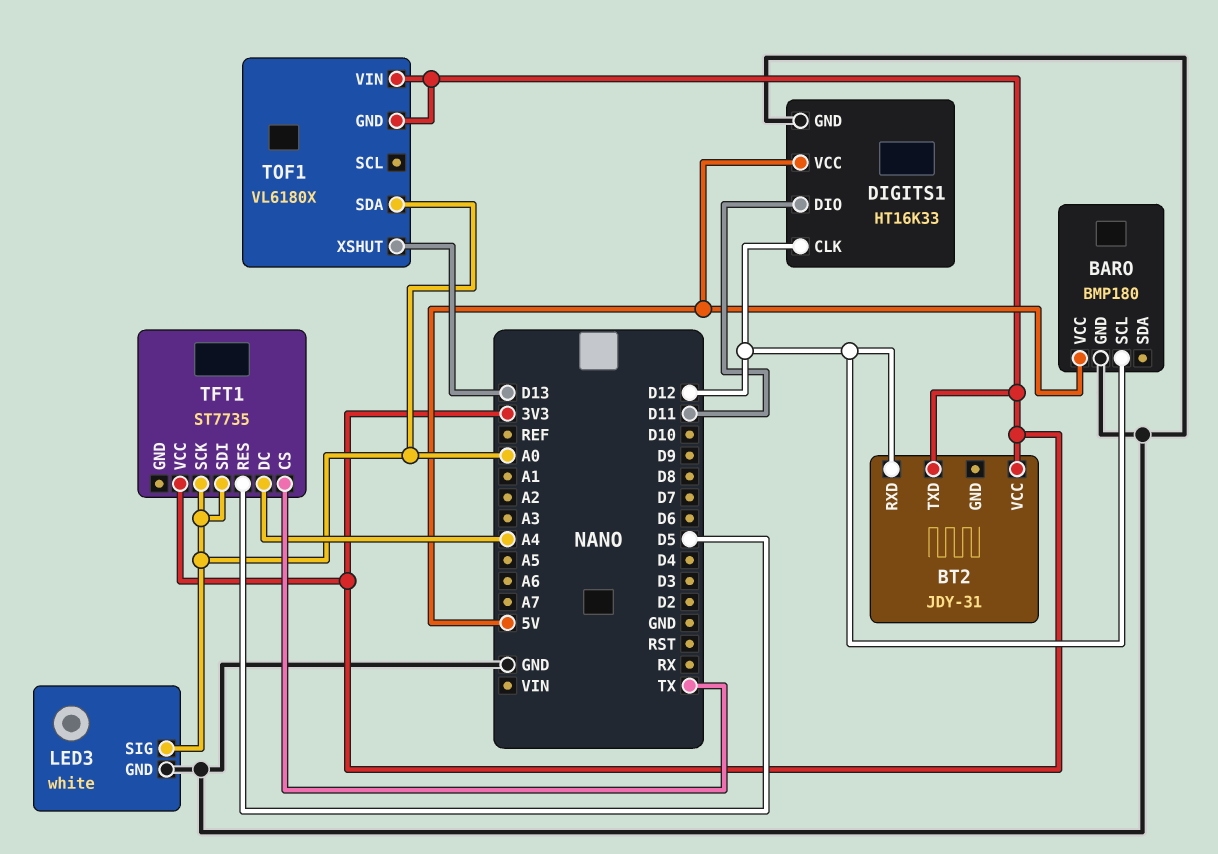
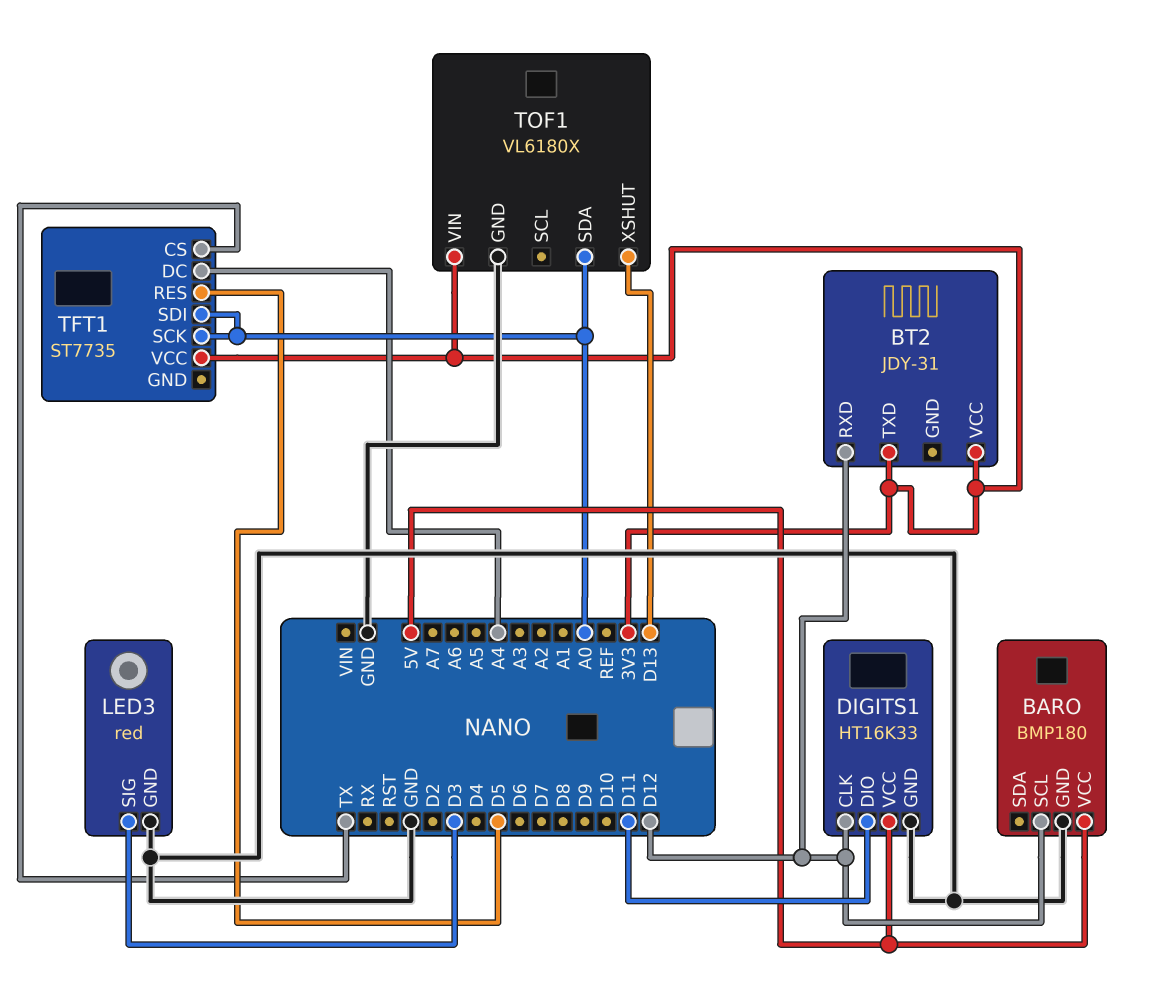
LED3: white -> red
LED3 pin SIG: A0 -> D3
TOF1 pin GND: 3V3 -> GND

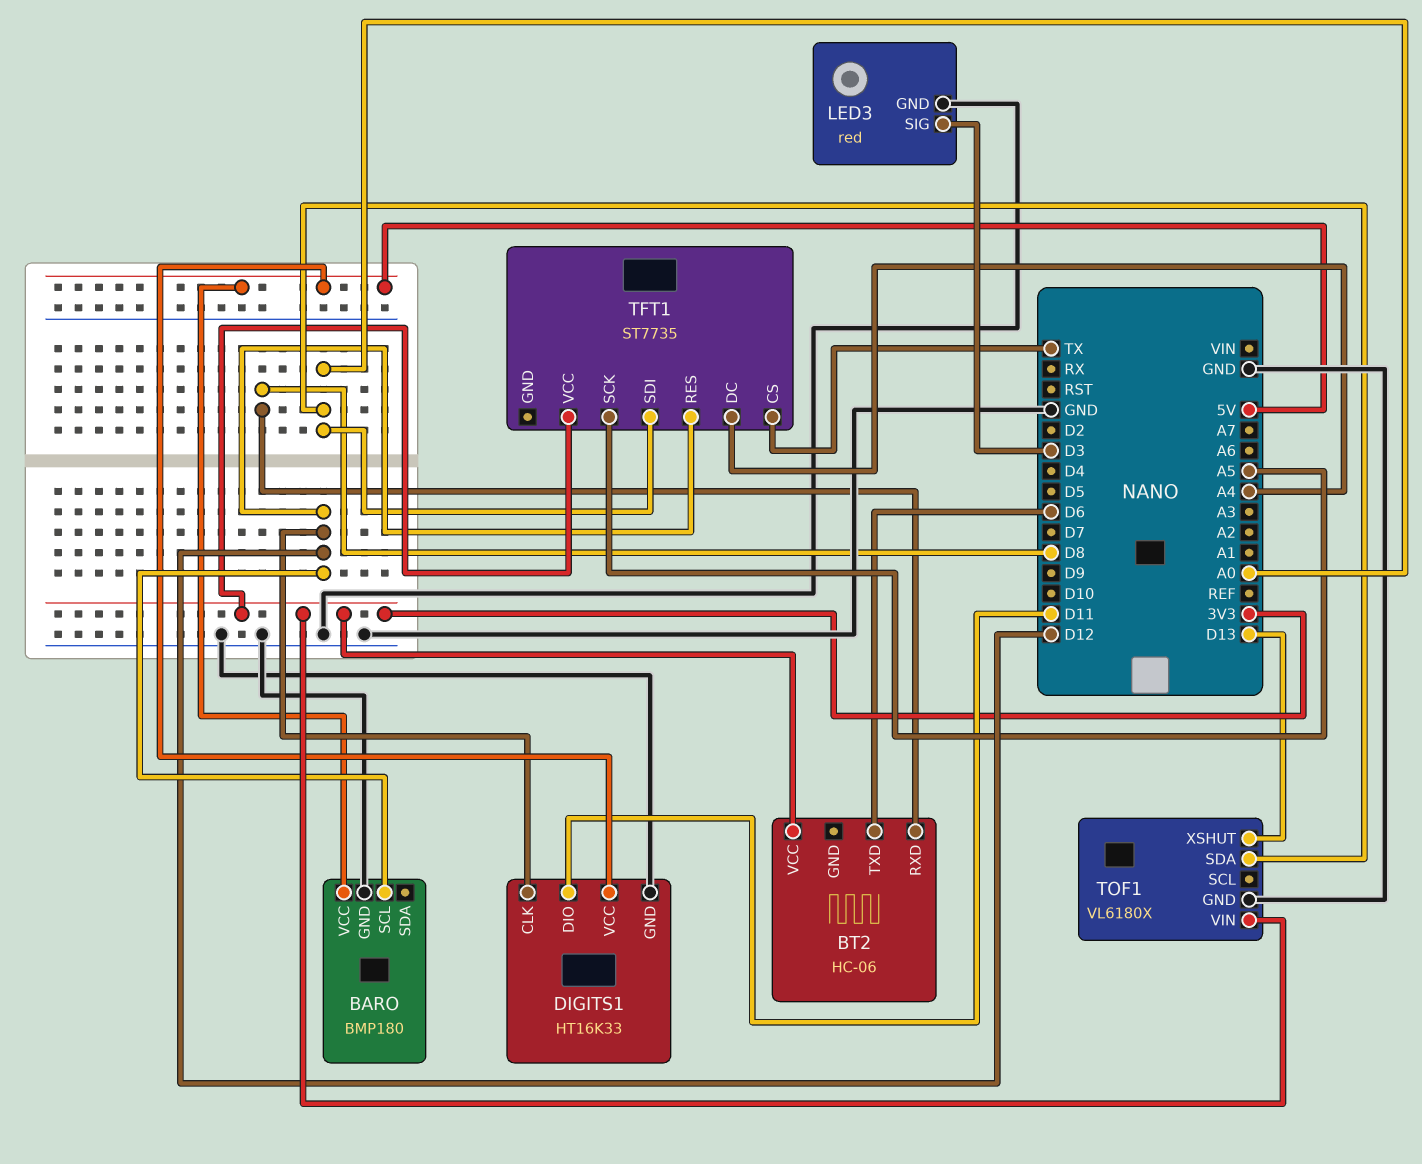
BT2: JDY-31 -> HC-06
BT2 pin RXD: D12 -> D8
BT2 pin TXD: 3V3 -> D6
TFT1 pin RES: D5 -> D12
TFT1 pin SCK: A0 -> A5

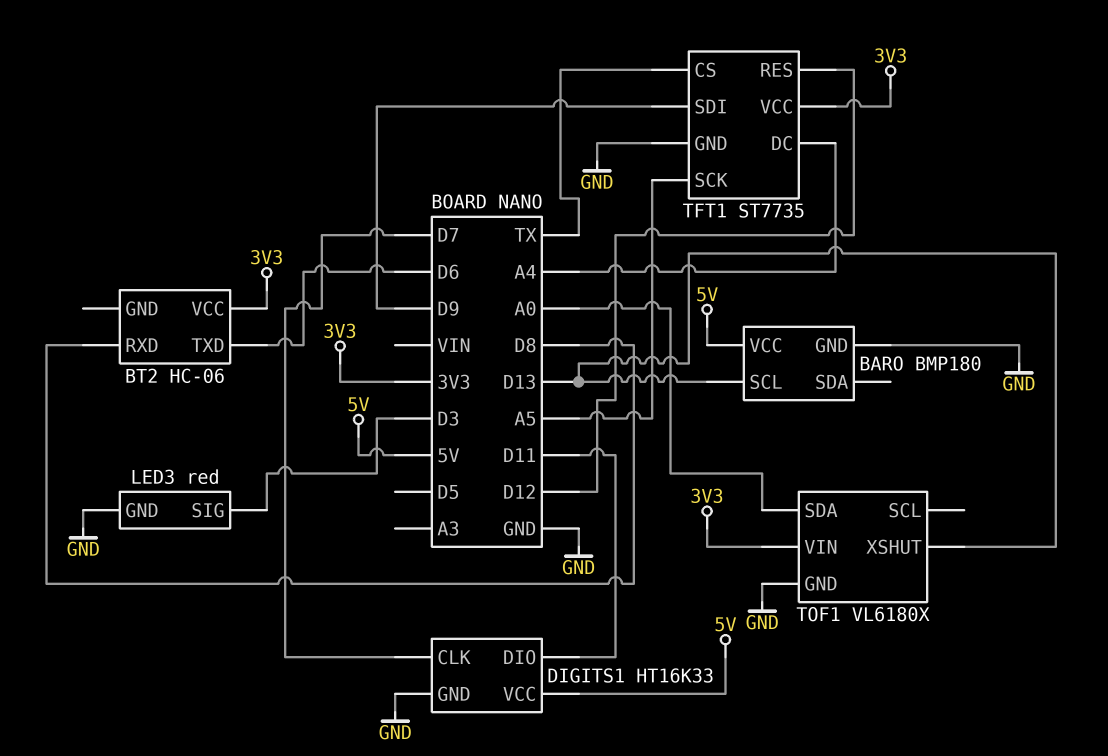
BARO pin SCL: D12 -> D13
DIGITS1 pin CLK: D12 -> D7
TFT1 pin GND: none -> GND
TFT1 pin SDI: A0 -> D9

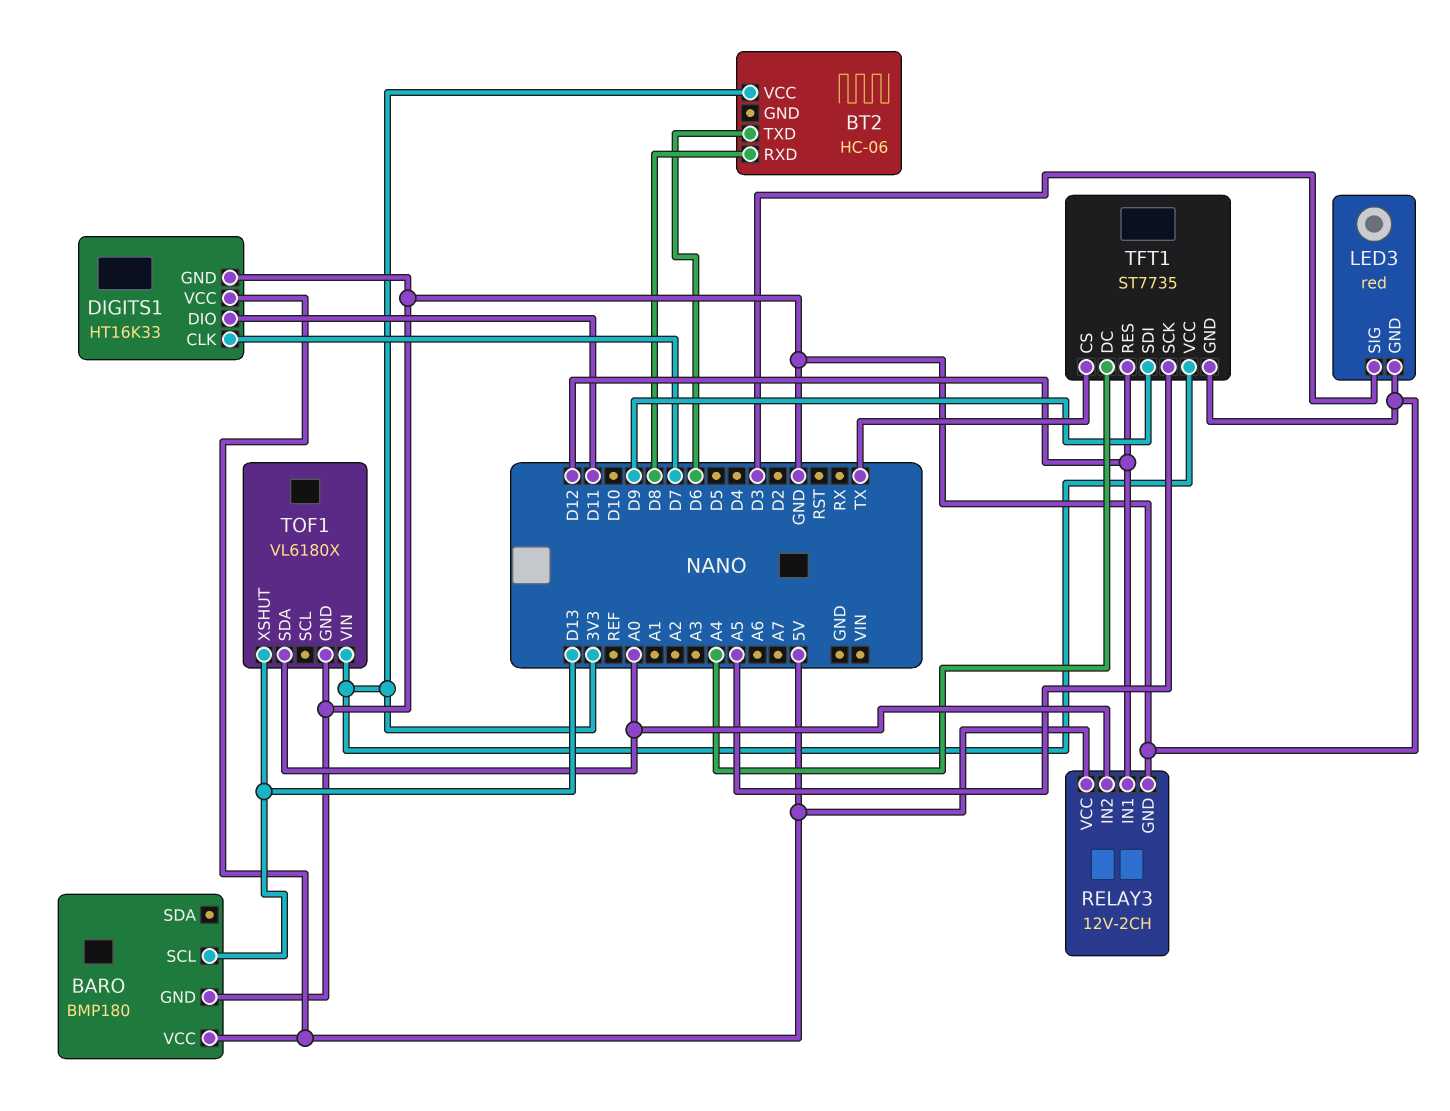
RELAY3: none -> 12V-2CH
RELAY3 pin GND: none -> GND
RELAY3 pin IN1: none -> D12
RELAY3 pin IN2: none -> A0
RELAY3 pin VCC: none -> 5V

